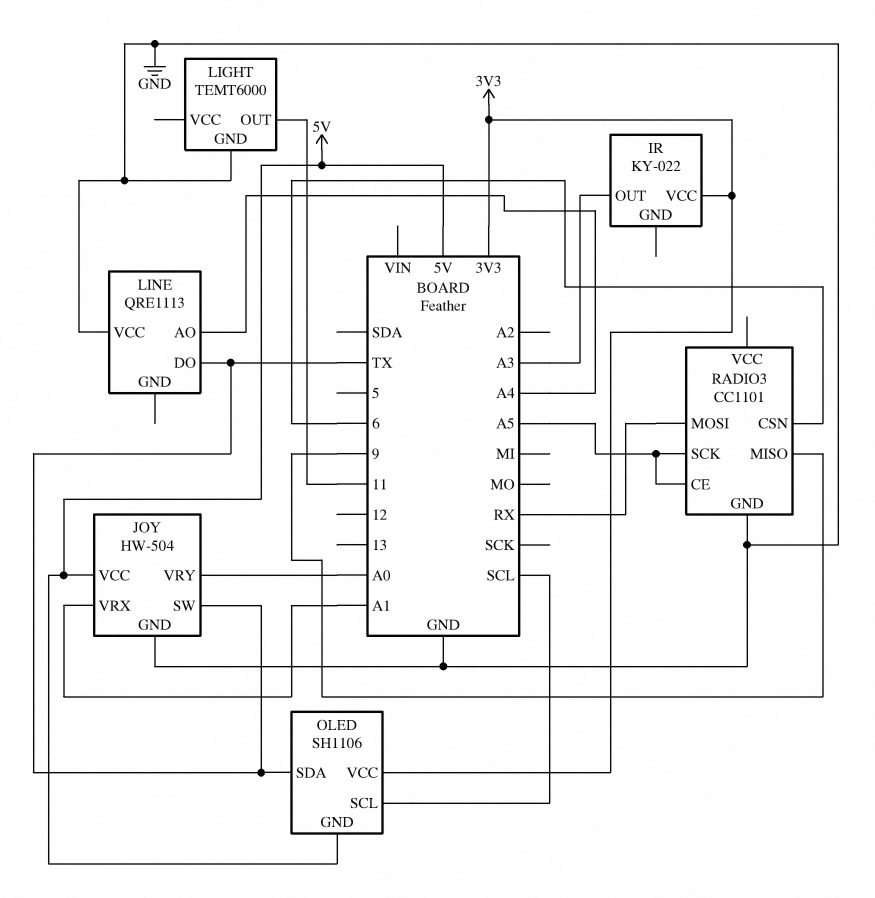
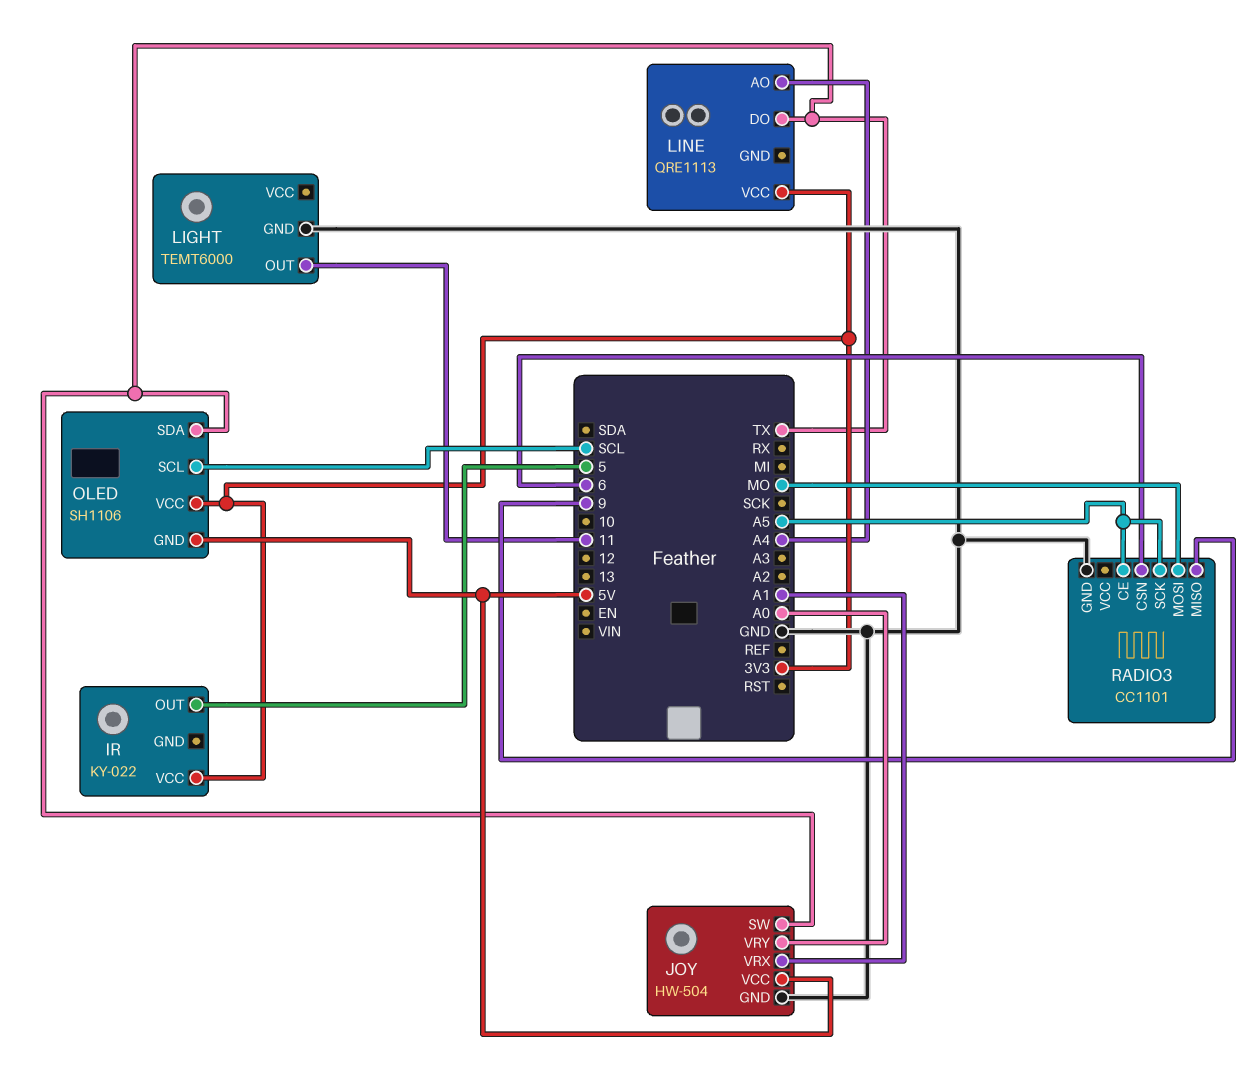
IR pin OUT: A3 -> 5
LINE pin VCC: GND -> 3V3
RADIO3 pin MOSI: RX -> MO

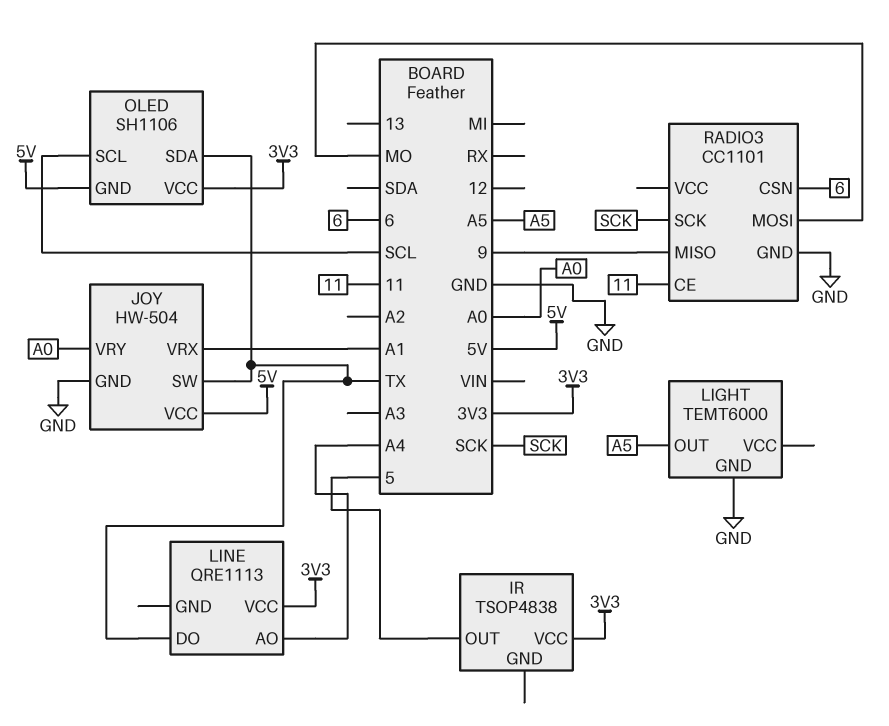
IR: KY-022 -> TSOP4838
LIGHT pin OUT: 11 -> A5
RADIO3 pin CE: A5 -> 11
RADIO3 pin SCK: A5 -> SCK

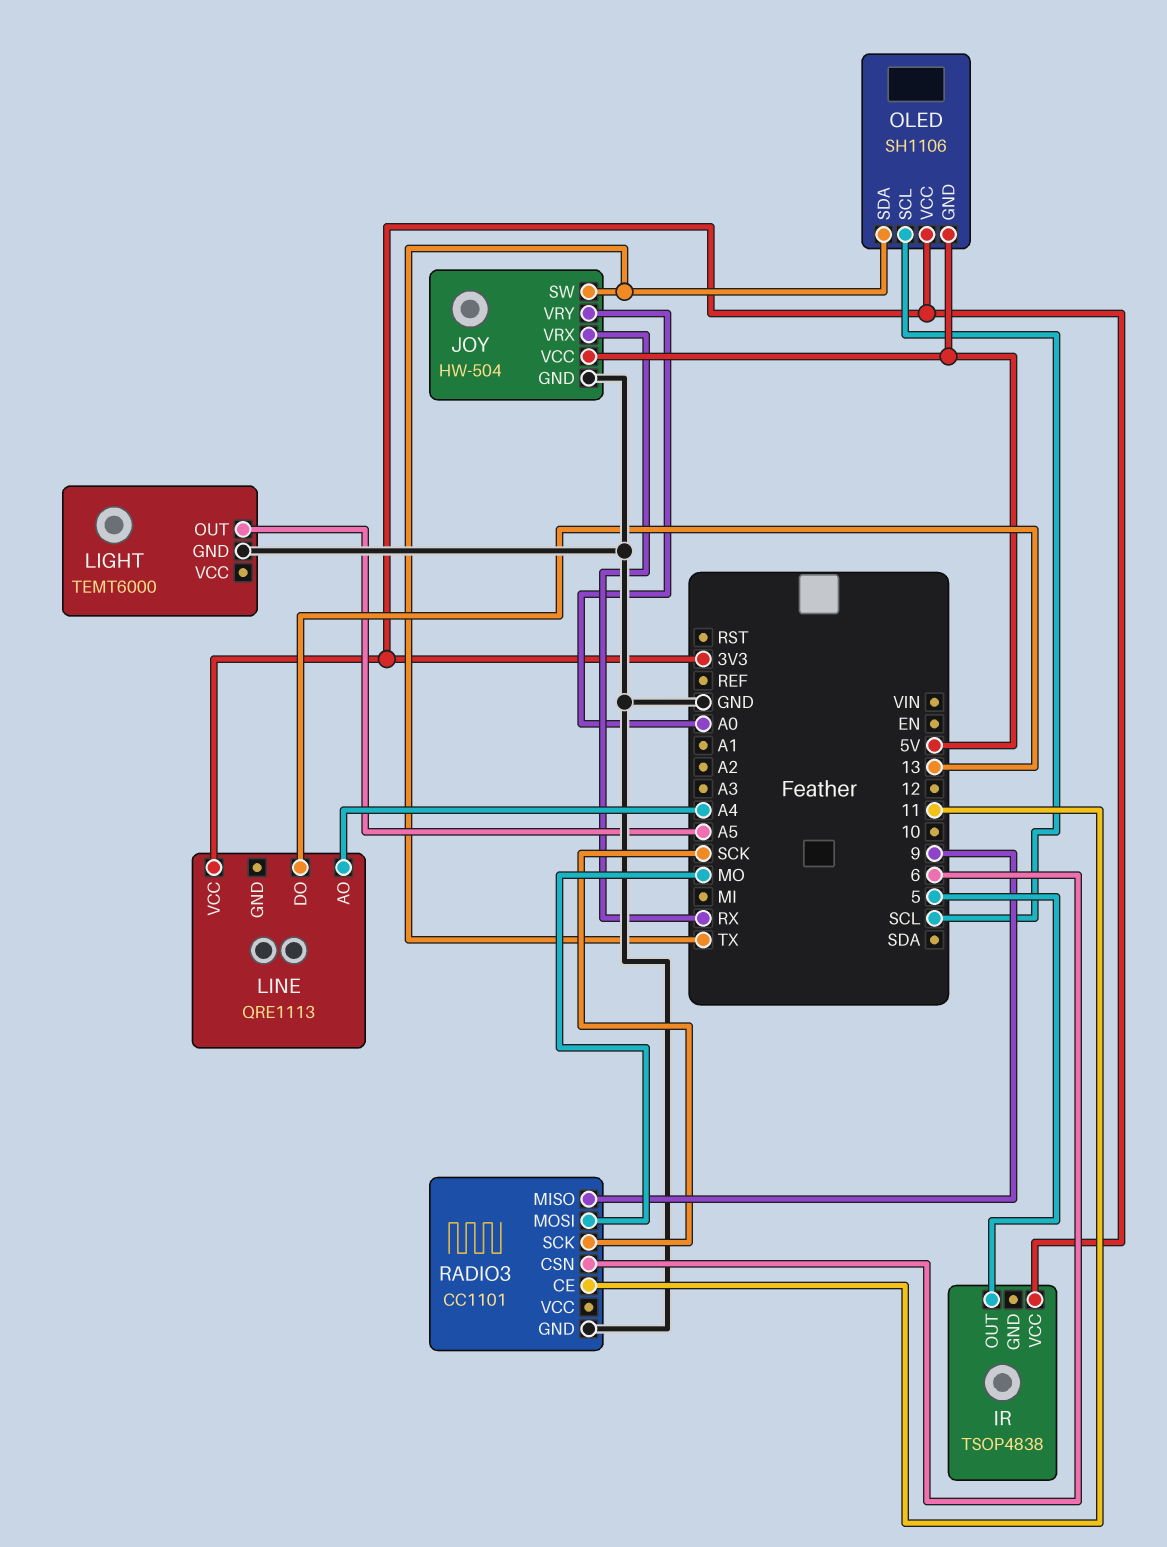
JOY pin VRX: A1 -> RX
LINE pin DO: TX -> 13

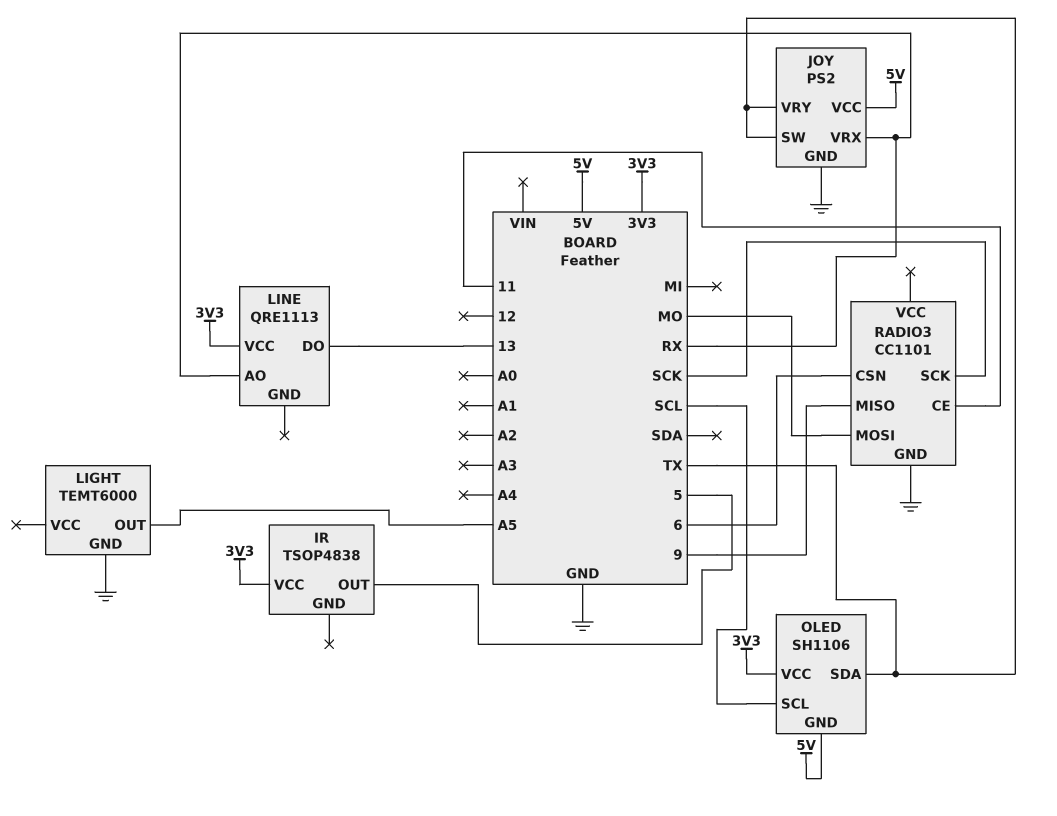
JOY: HW-504 -> PS2
JOY pin VRY: A0 -> TX
LINE pin AO: A4 -> RX

